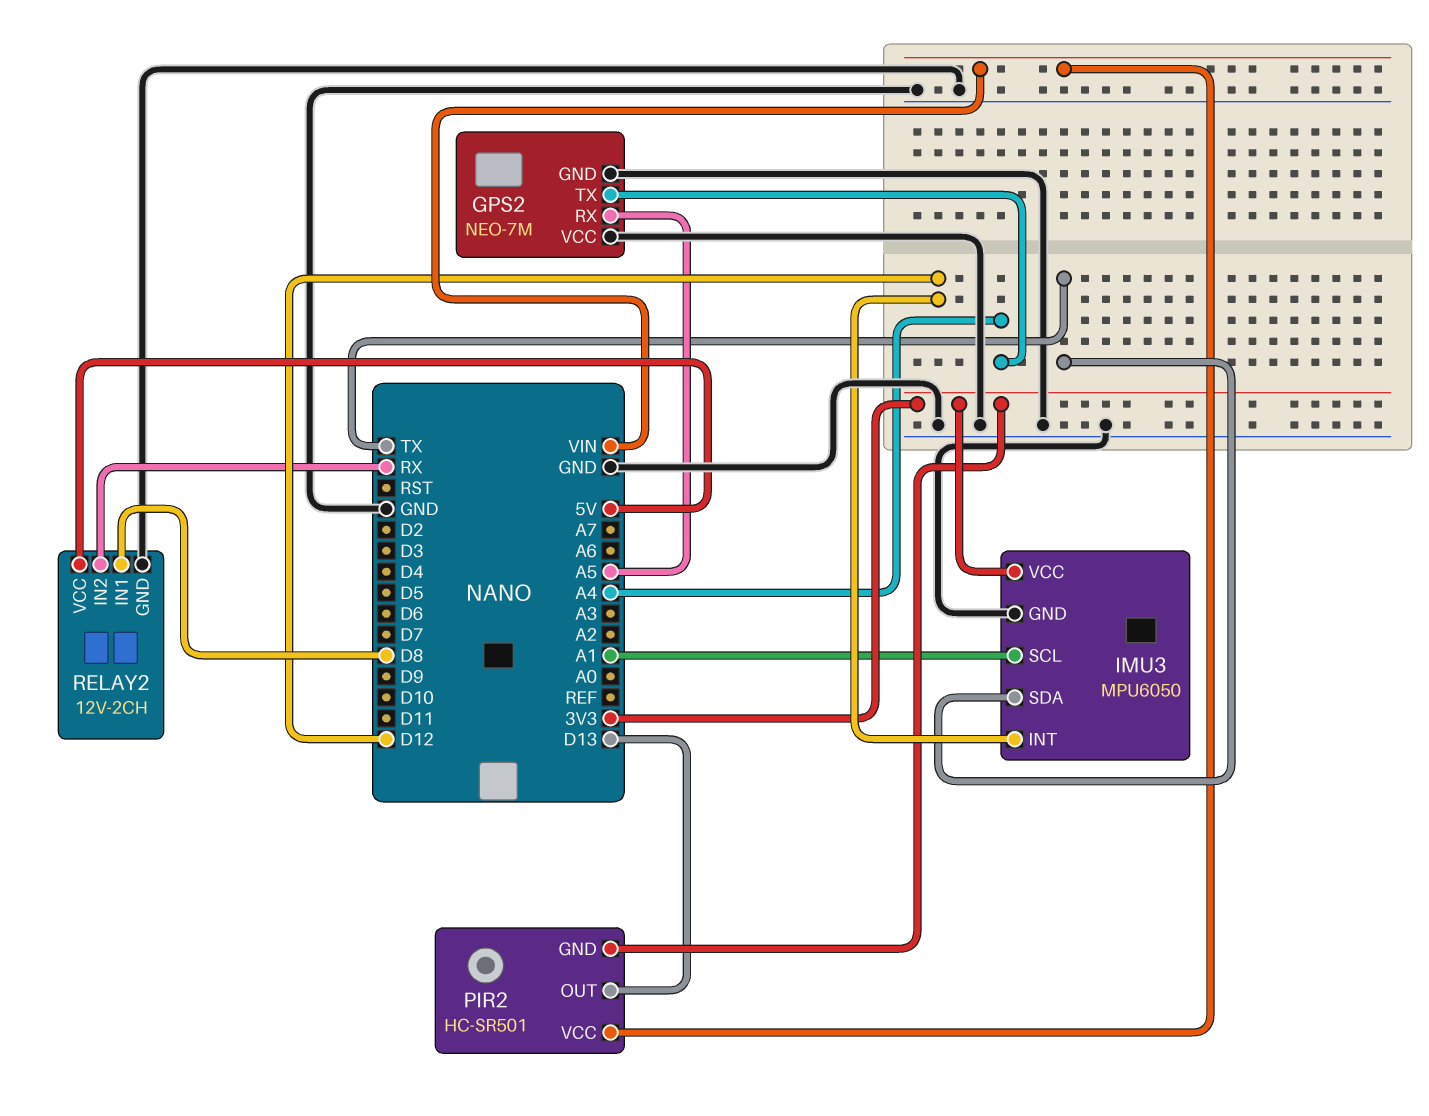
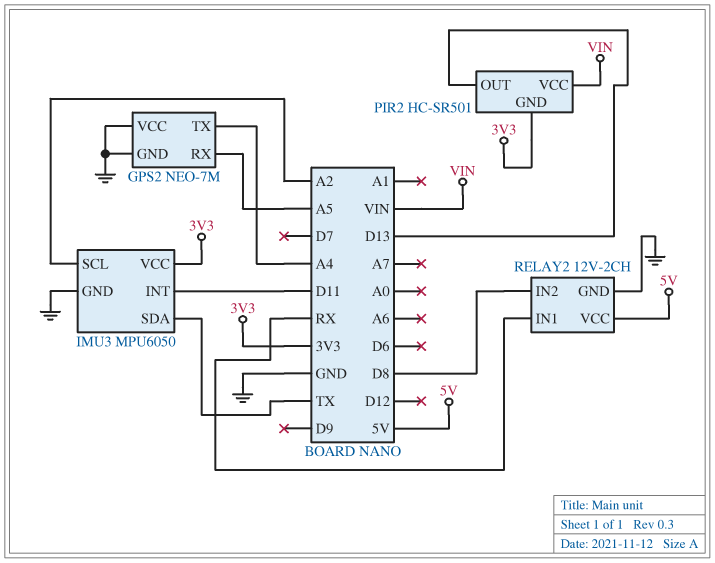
IMU3 pin INT: D12 -> D11
IMU3 pin SCL: A1 -> A2
RELAY2 pin IN1: D8 -> RX
RELAY2 pin IN2: RX -> D8

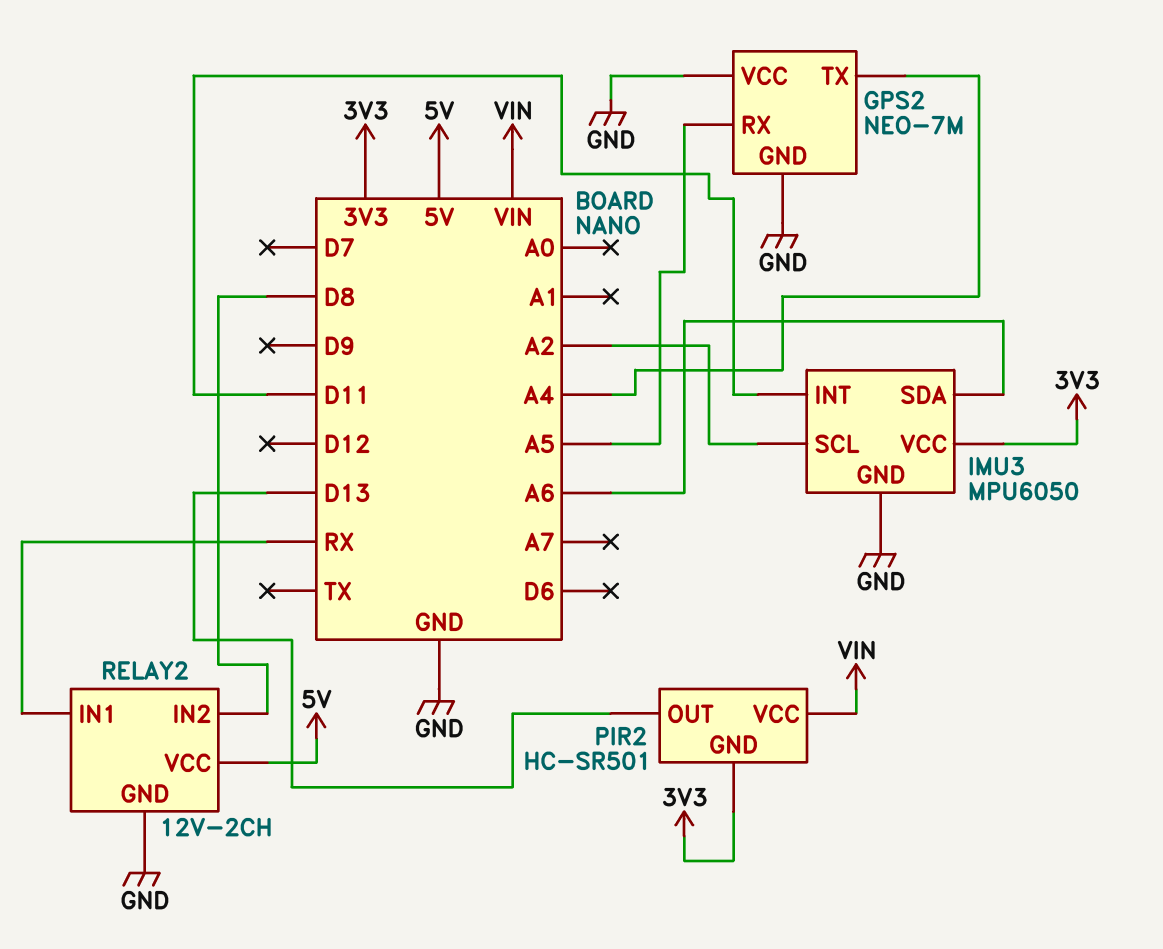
IMU3 pin SDA: TX -> A6

